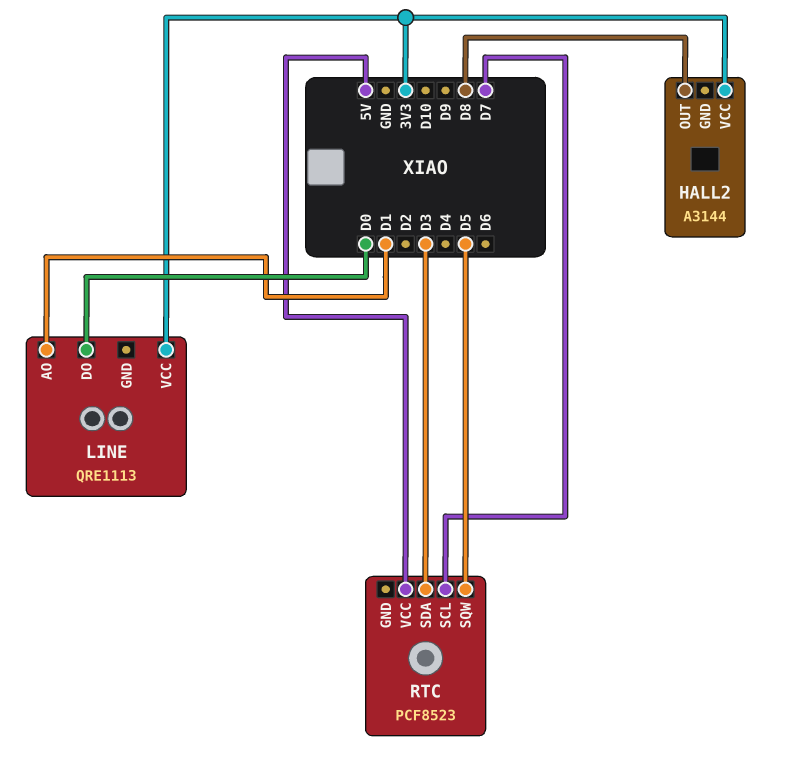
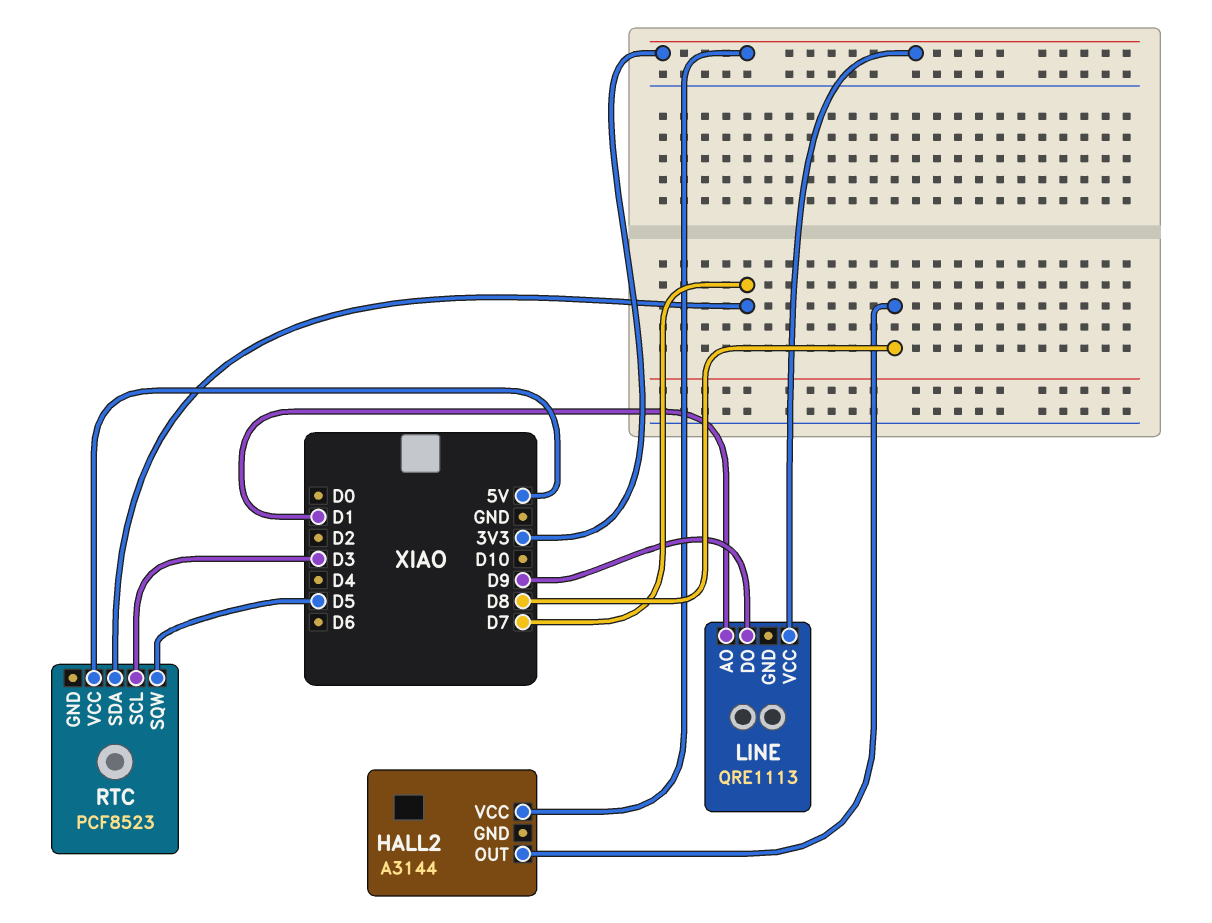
LINE pin DO: D0 -> D9
RTC pin SCL: D7 -> D3
RTC pin SDA: D3 -> D7

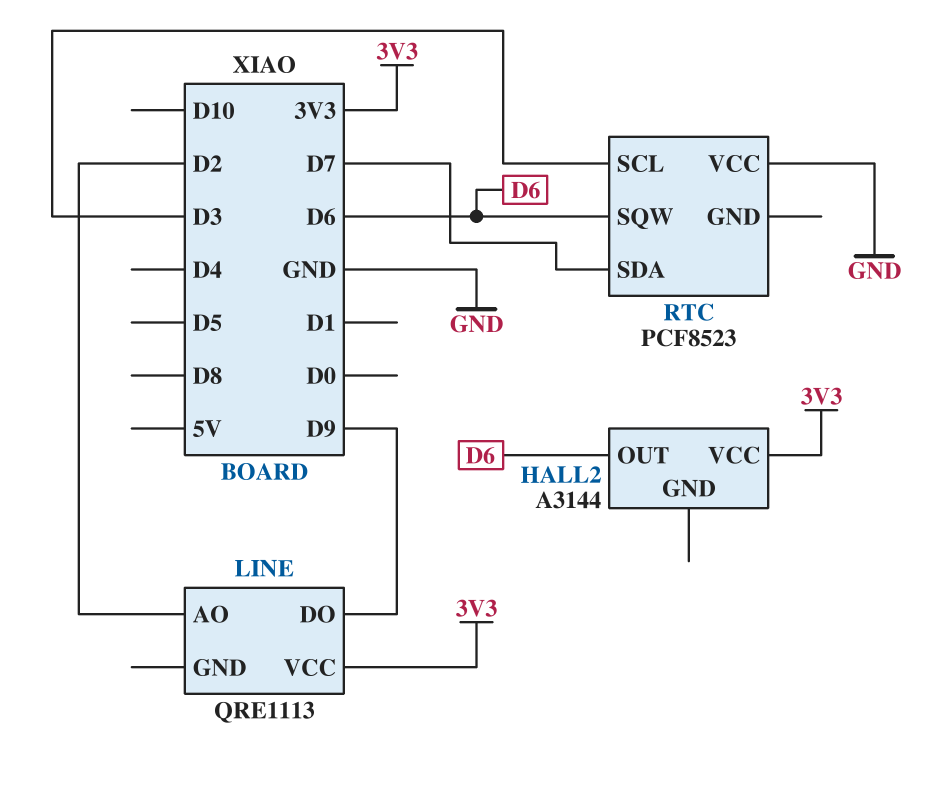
HALL2 pin OUT: D8 -> D6
LINE pin AO: D1 -> D2
RTC pin SQW: D5 -> D6
RTC pin VCC: 5V -> GND

